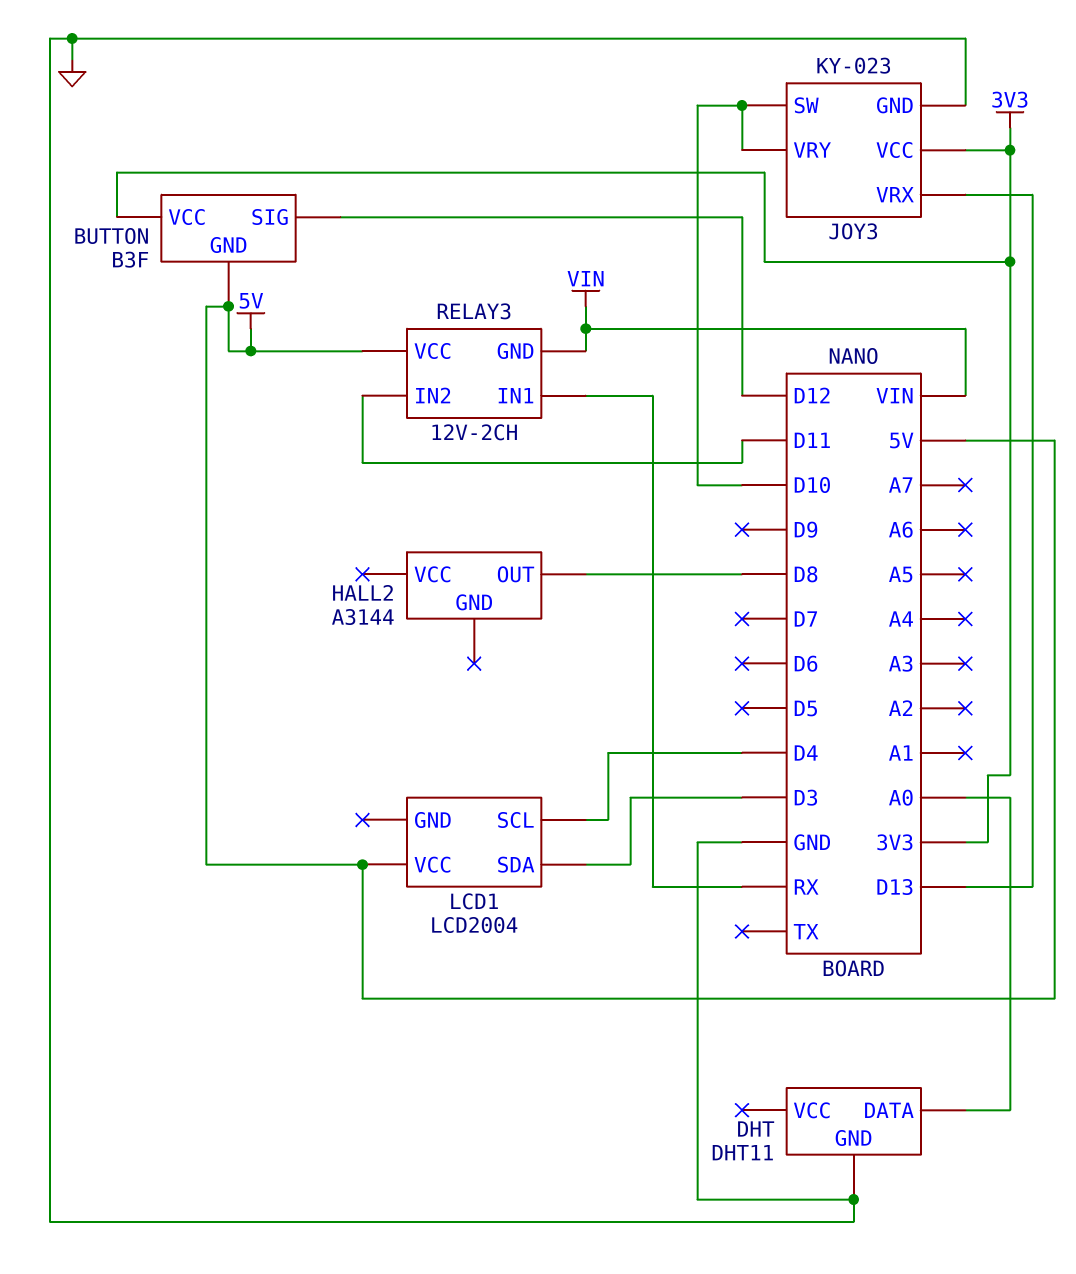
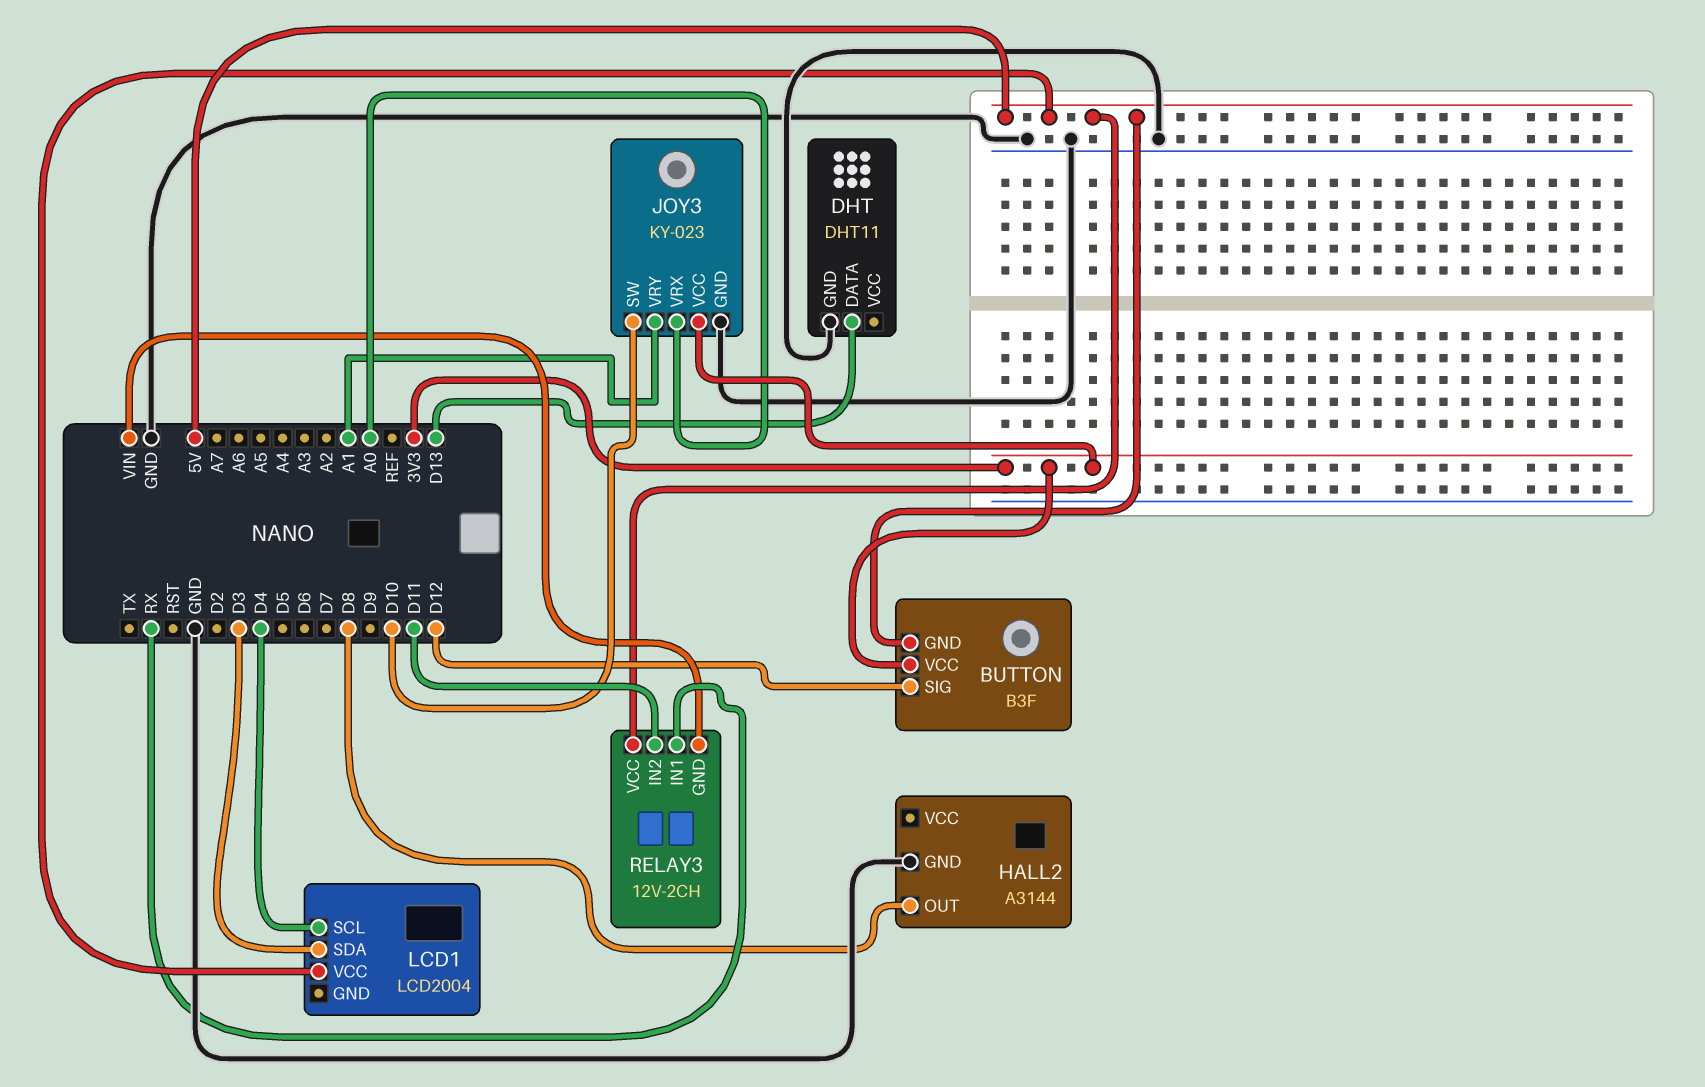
DHT pin DATA: A0 -> D13
HALL2 pin GND: none -> GND
JOY3 pin VRX: D13 -> A0
JOY3 pin VRY: D10 -> A1

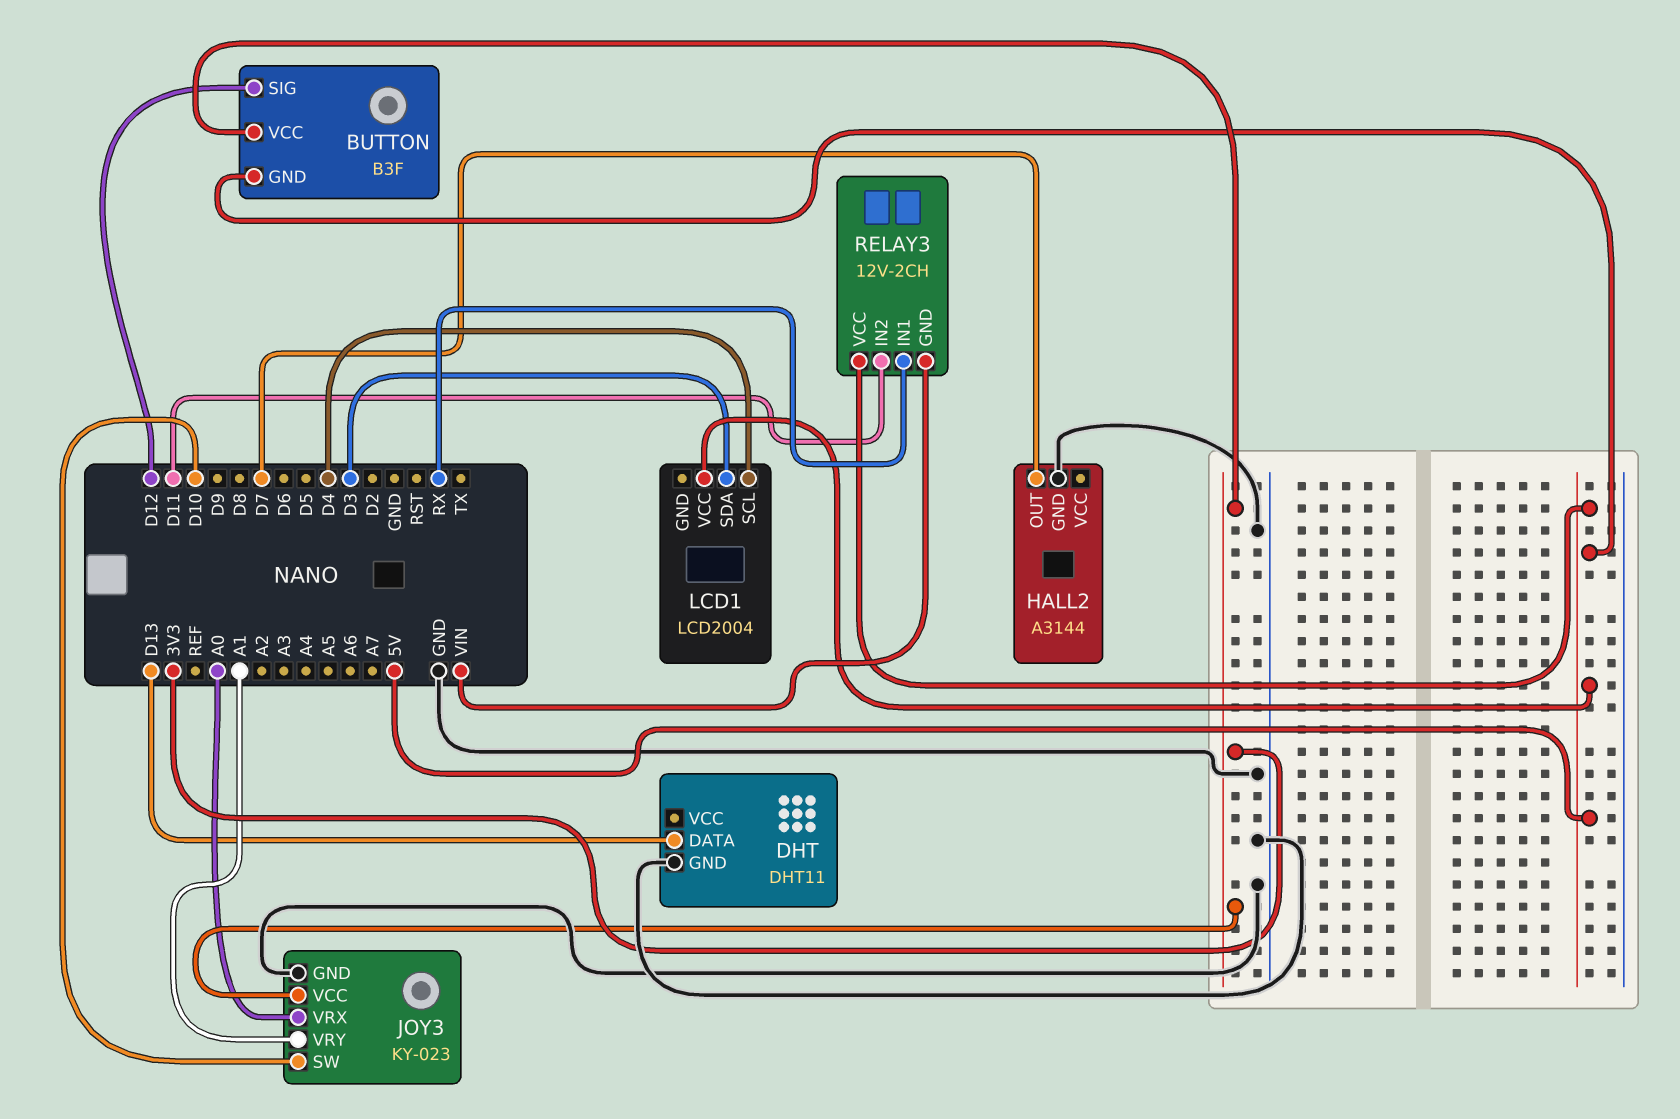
HALL2 pin OUT: D8 -> D7

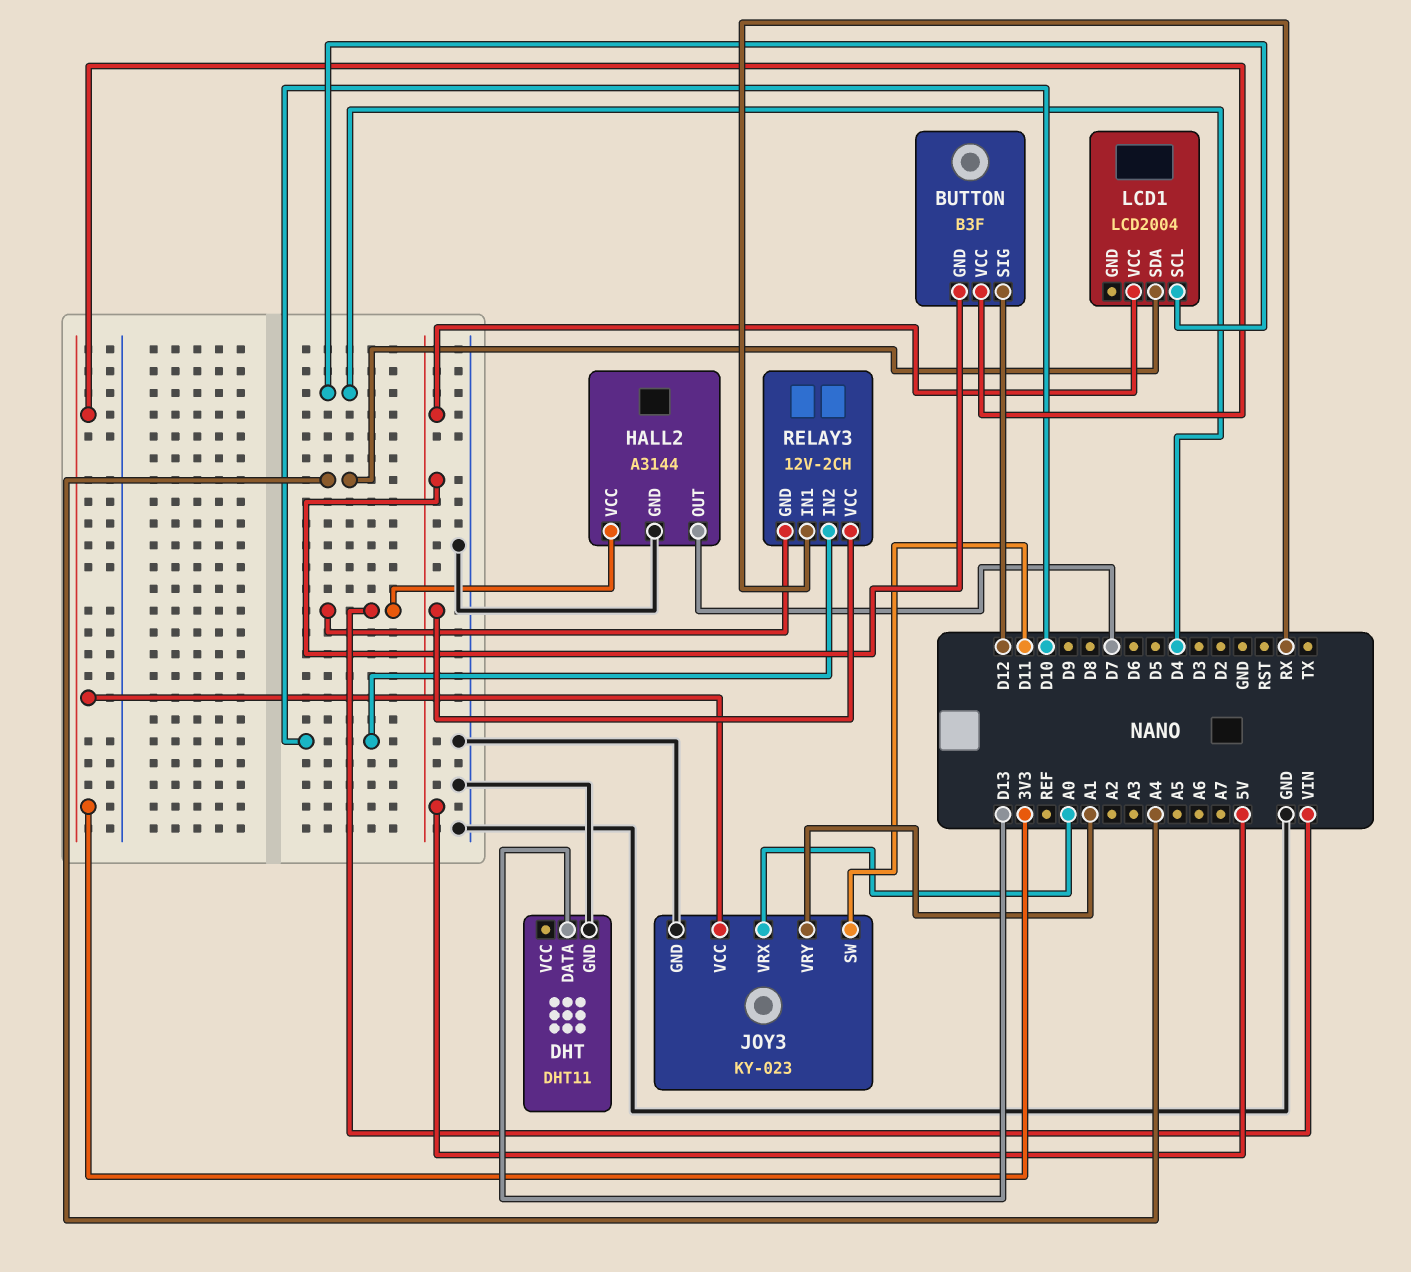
HALL2 pin VCC: none -> VIN
JOY3 pin SW: D10 -> D11
LCD1 pin SDA: D3 -> A4
RELAY3 pin IN2: D11 -> D10

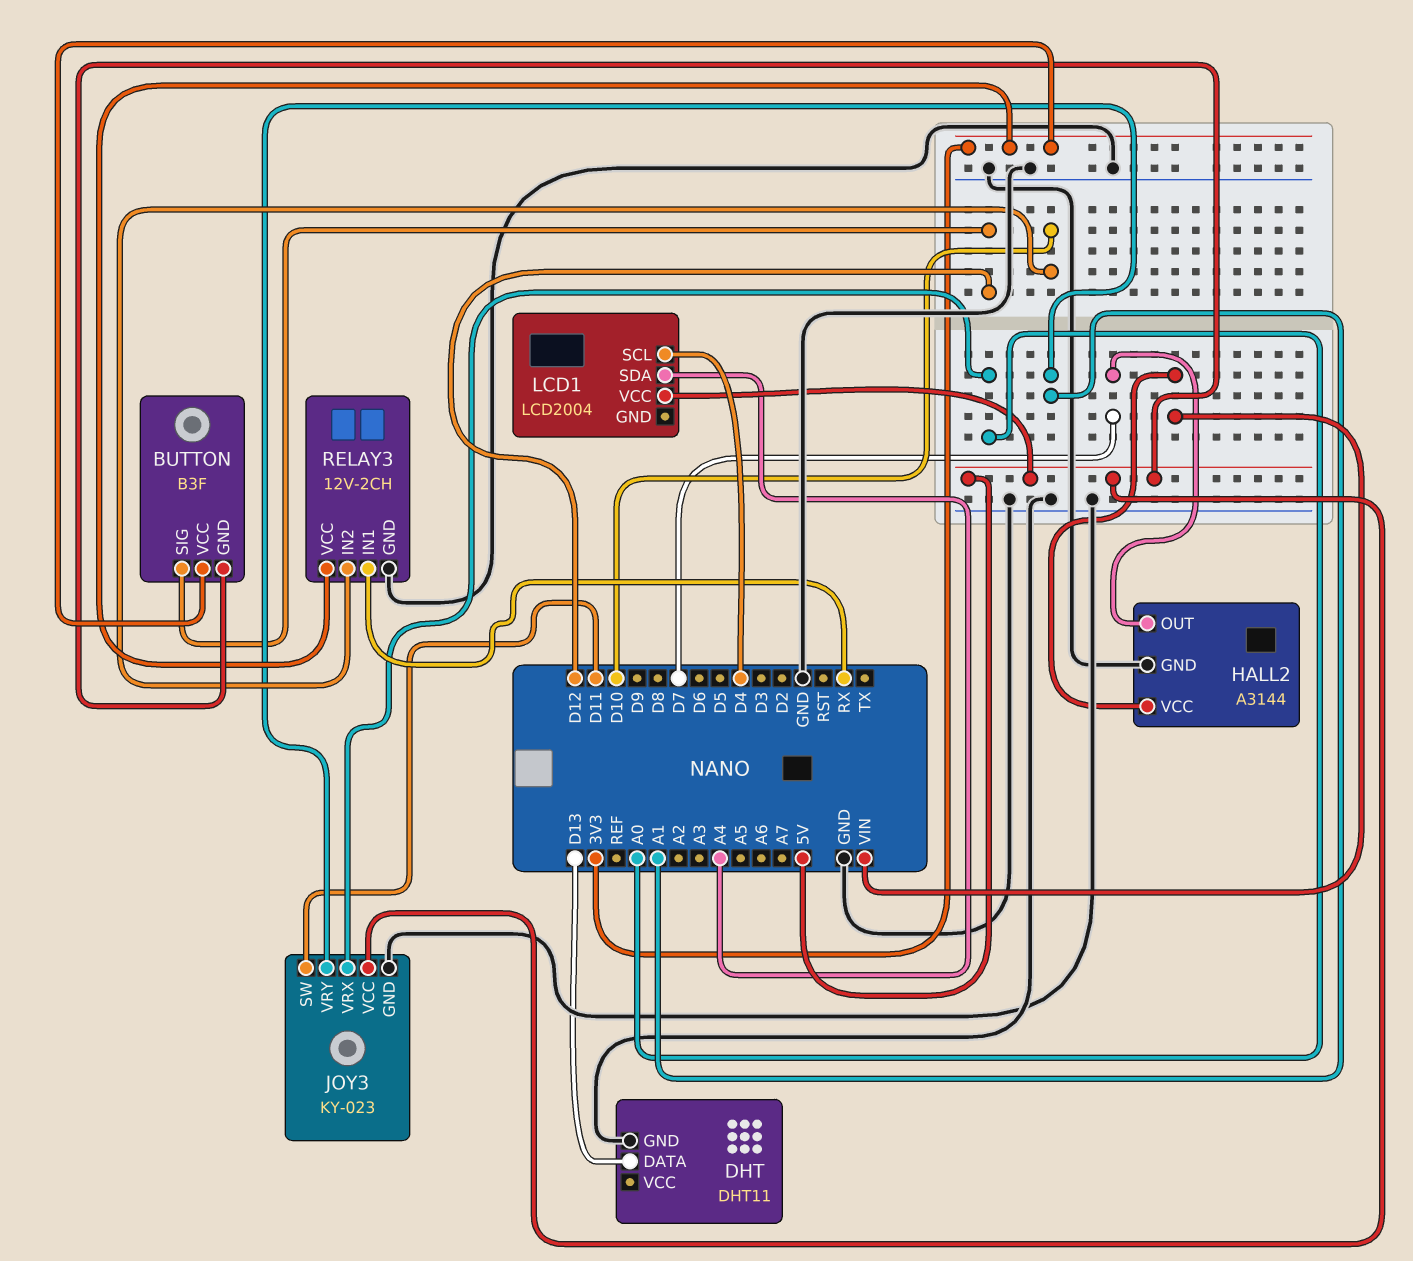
JOY3 pin VCC: 3V3 -> 5V
RELAY3 pin GND: VIN -> GND
RELAY3 pin VCC: 5V -> 3V3

